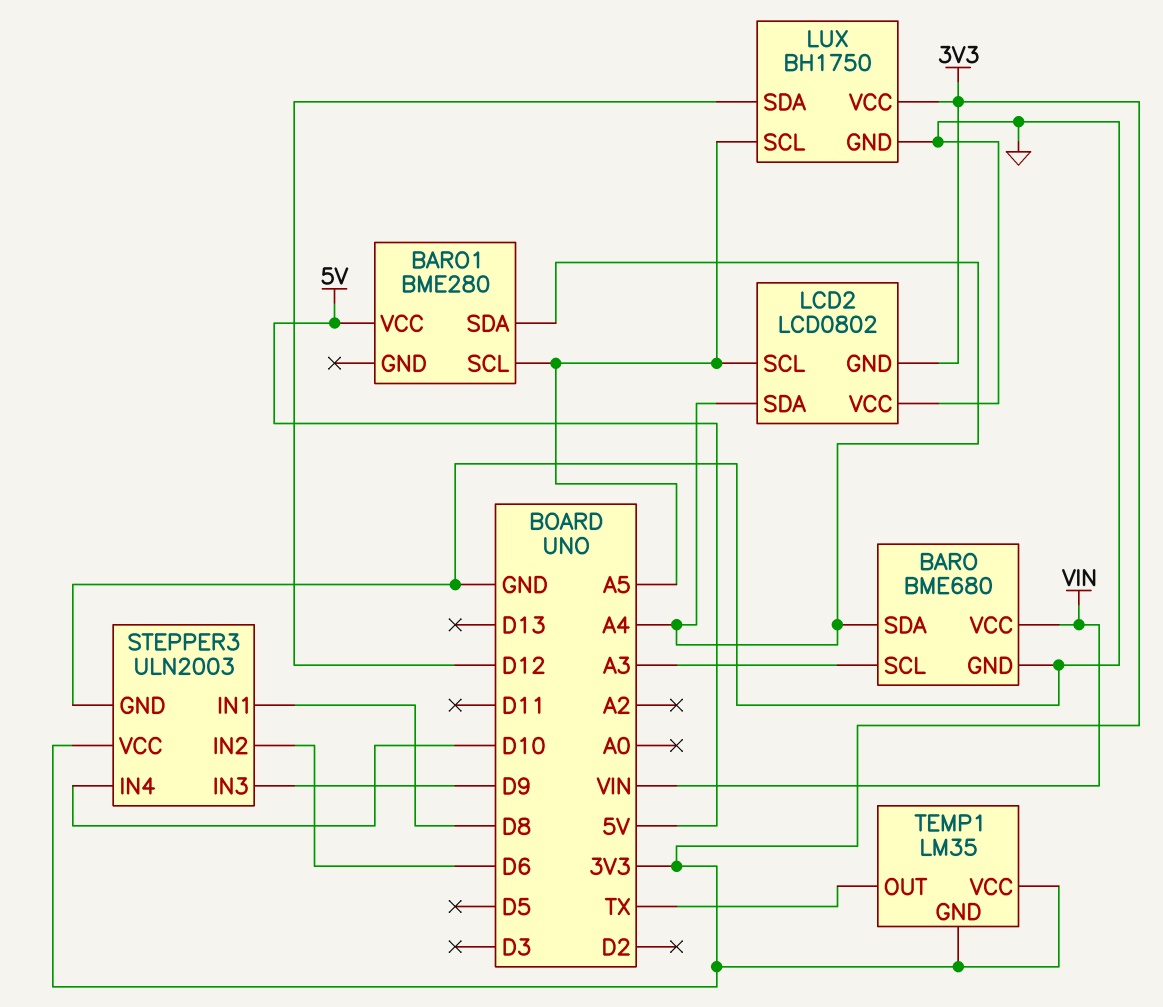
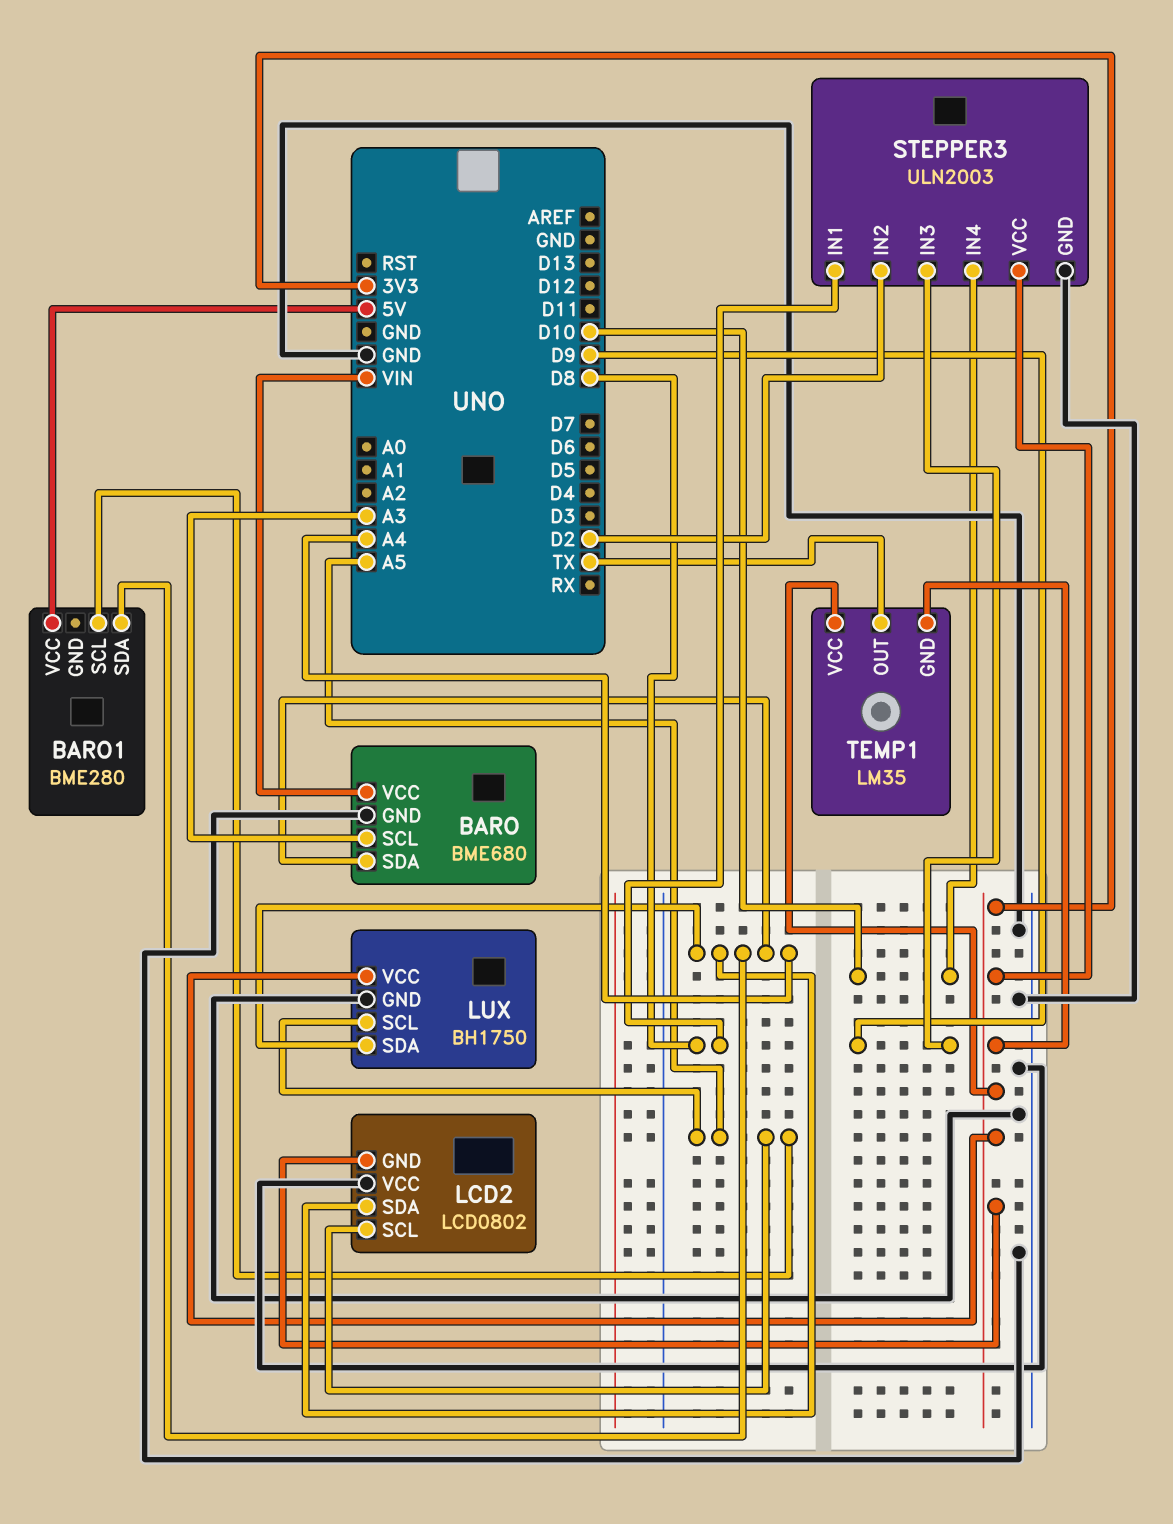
LUX pin SDA: D12 -> A4
STEPPER3 pin IN2: D6 -> D2

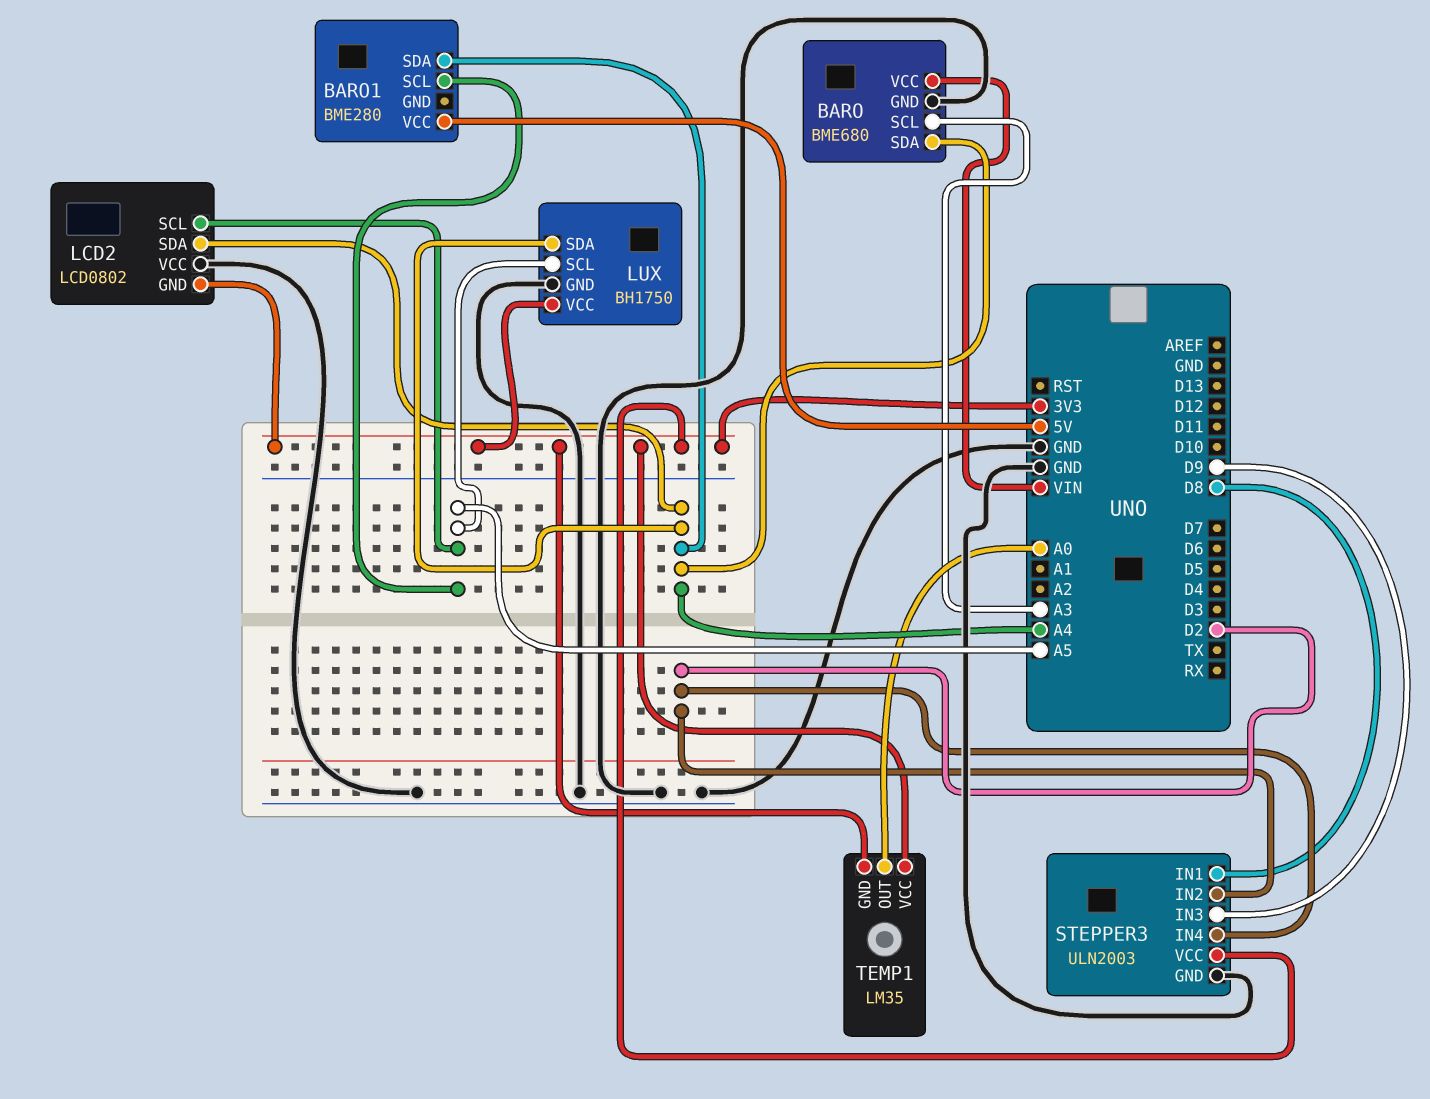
STEPPER3 pin IN4: D10 -> D2
TEMP1 pin OUT: TX -> A0

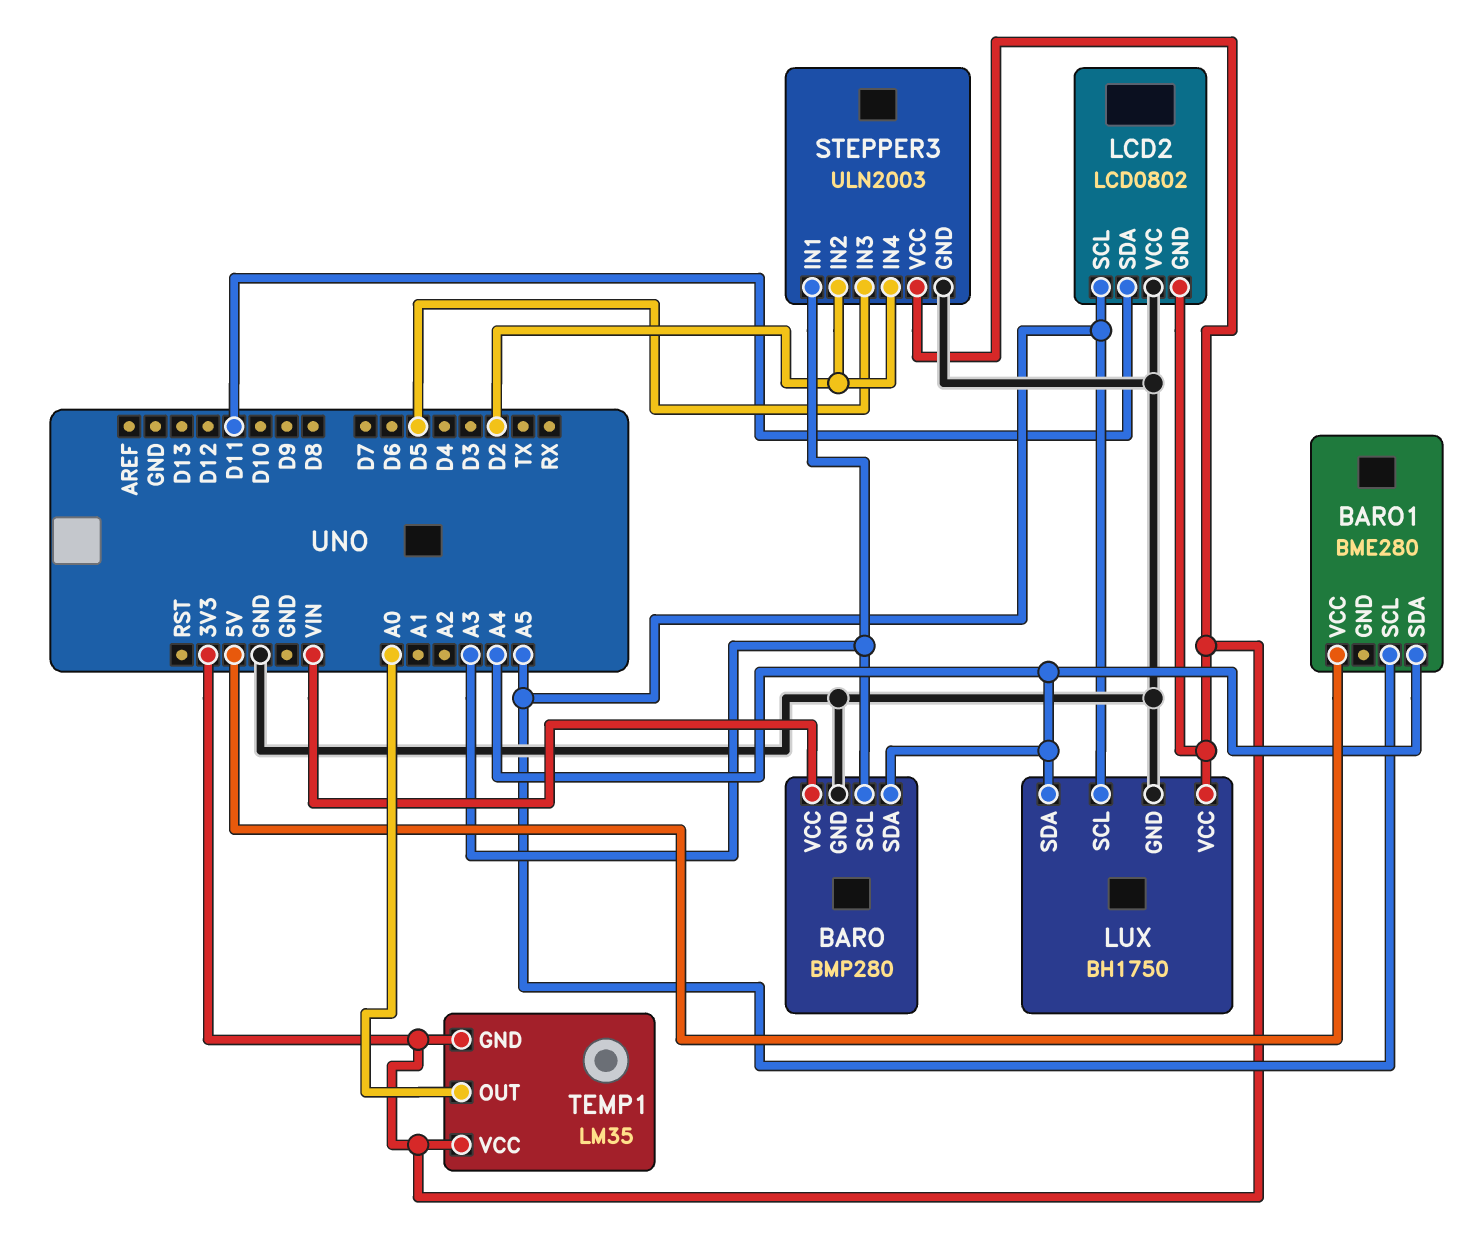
BARO: BME680 -> BMP280
LCD2 pin SDA: A4 -> D11
STEPPER3 pin IN1: D8 -> A3
STEPPER3 pin IN3: D9 -> D5

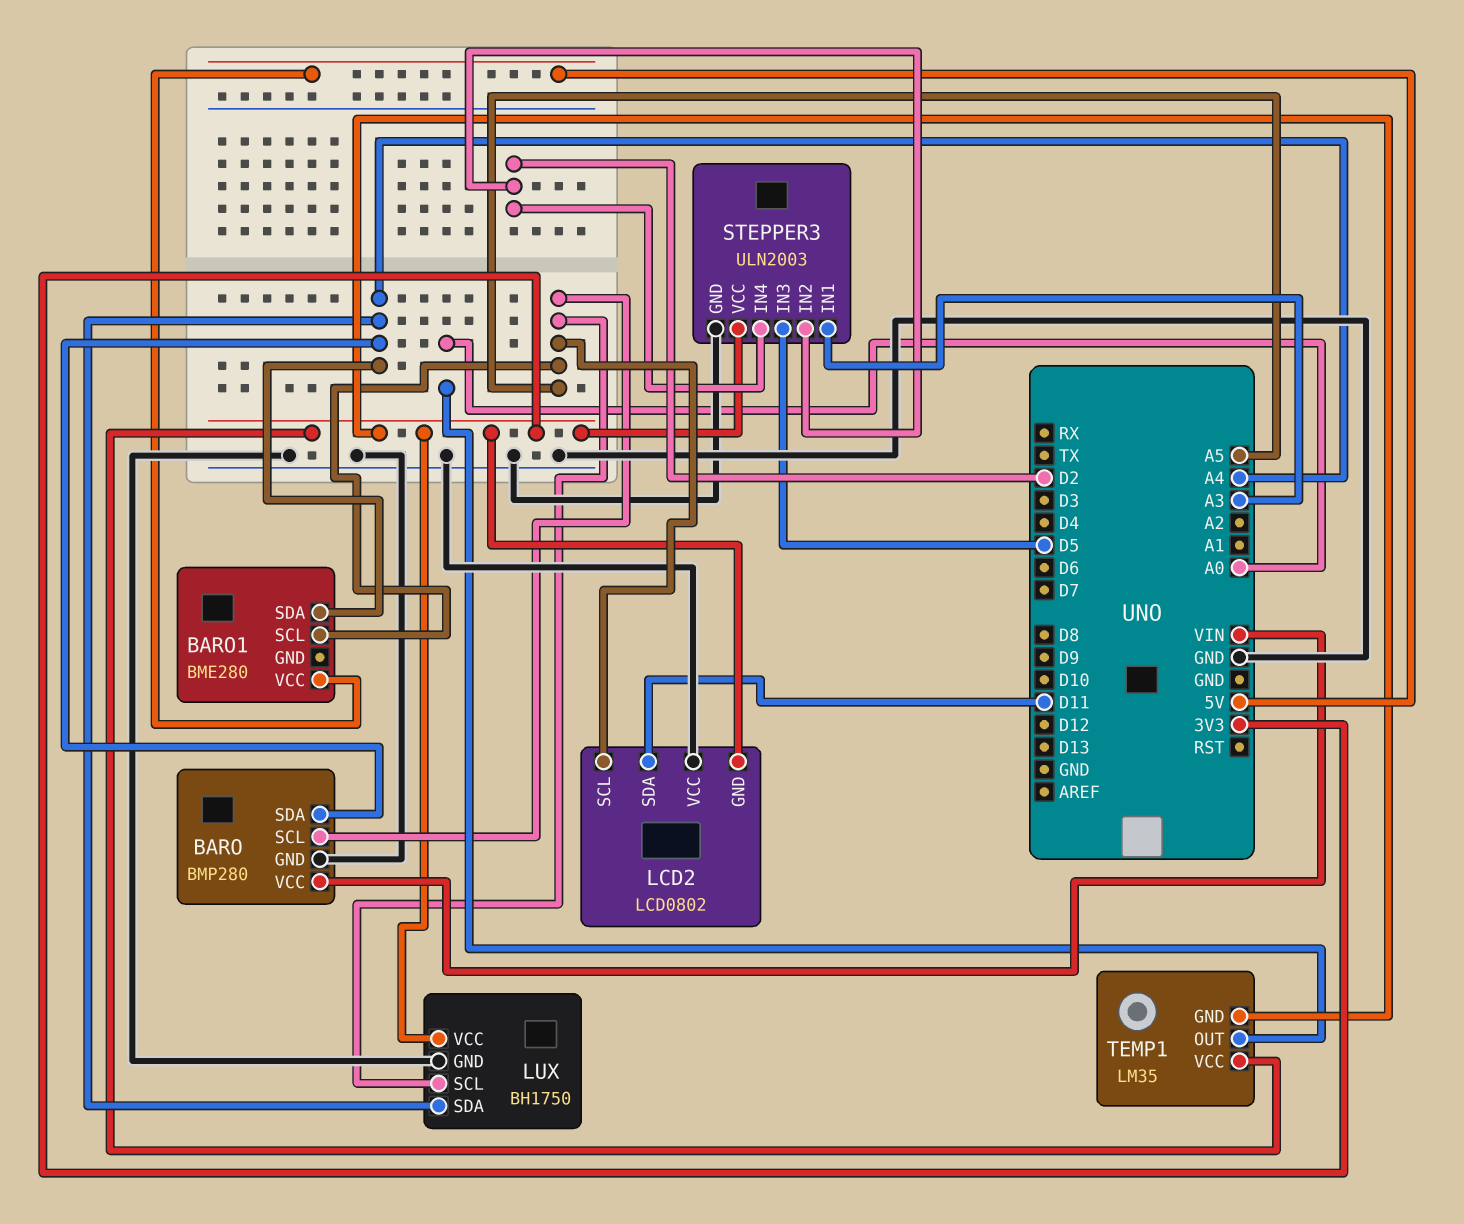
BARO pin SCL: A3 -> A5

